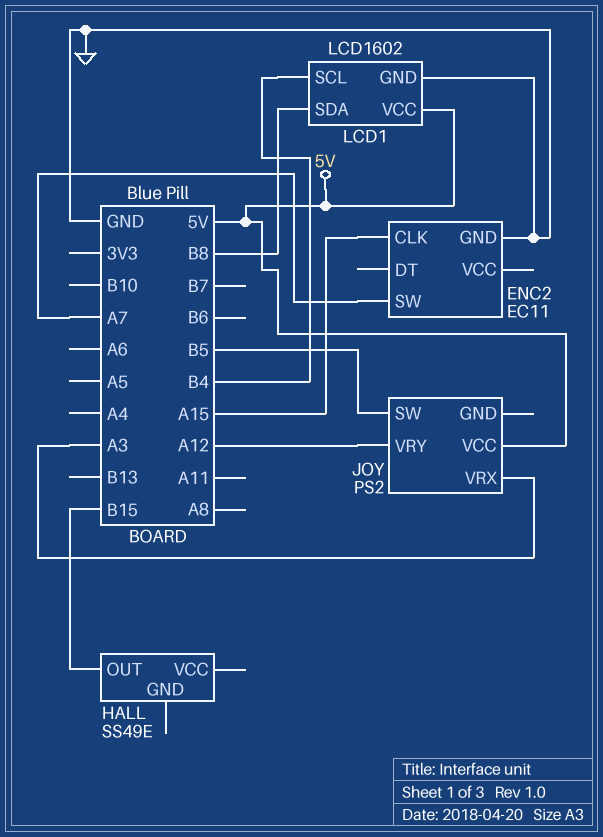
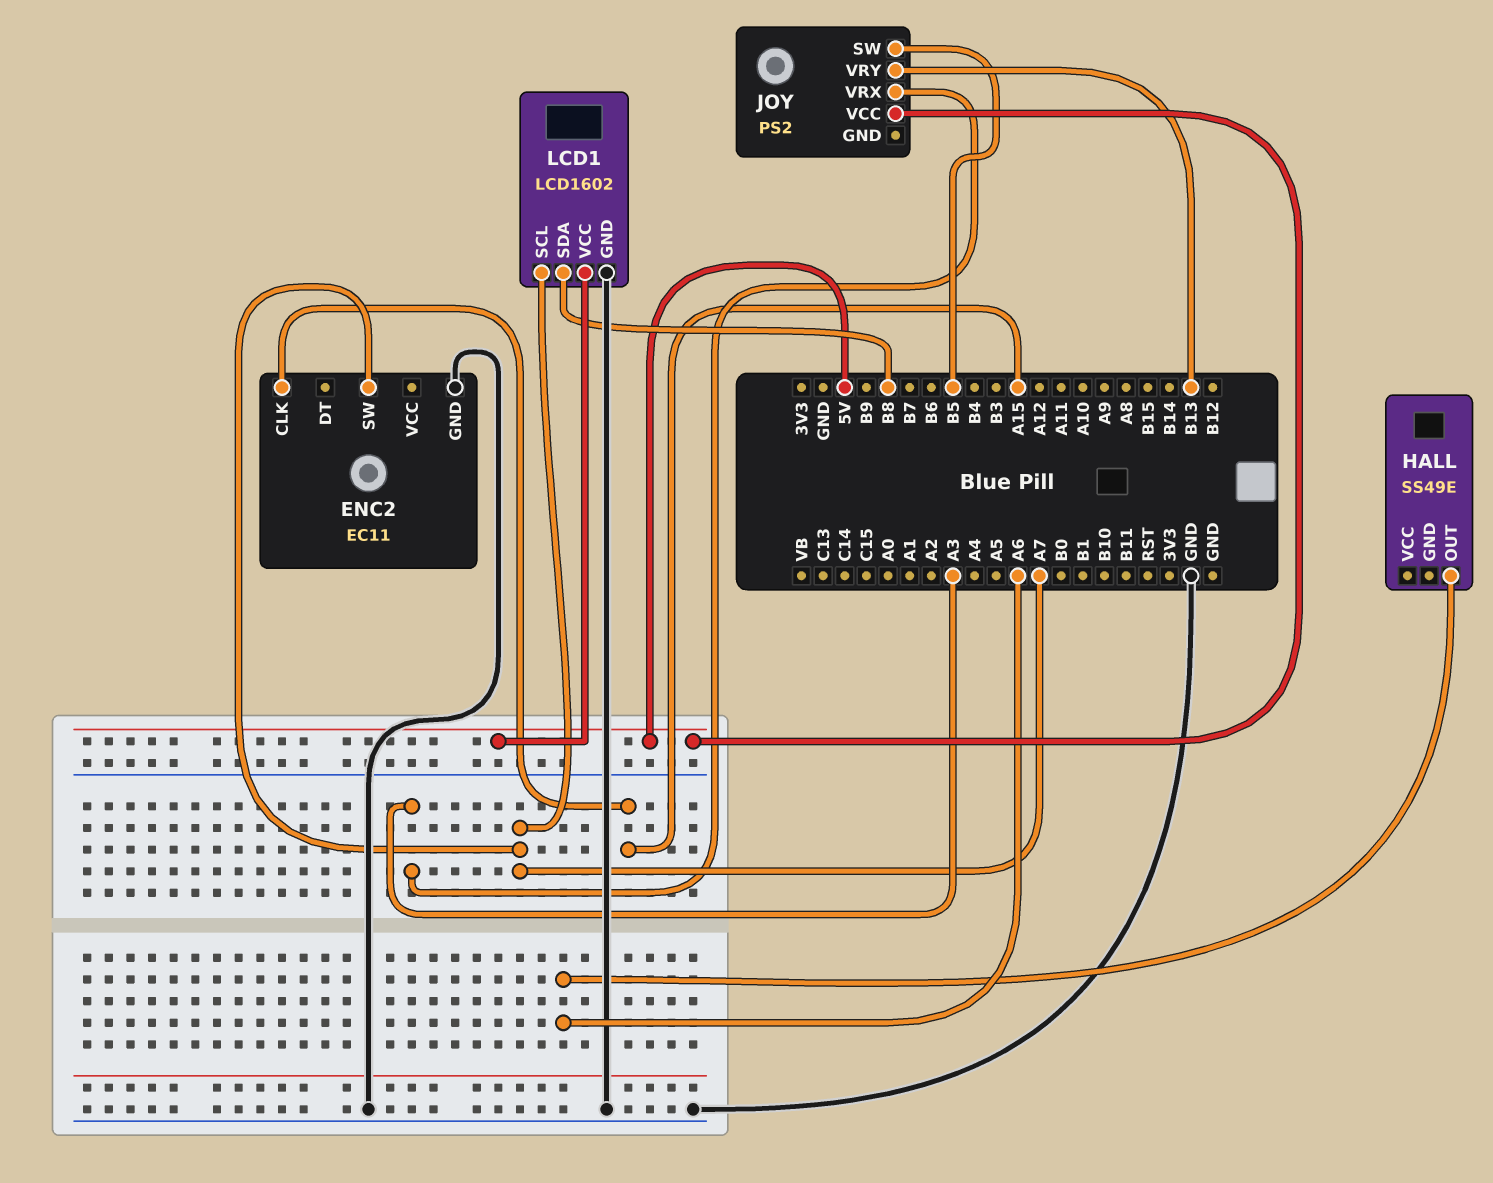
HALL pin OUT: B15 -> A6
JOY pin VRY: A12 -> B13
LCD1 pin SCL: B4 -> A7

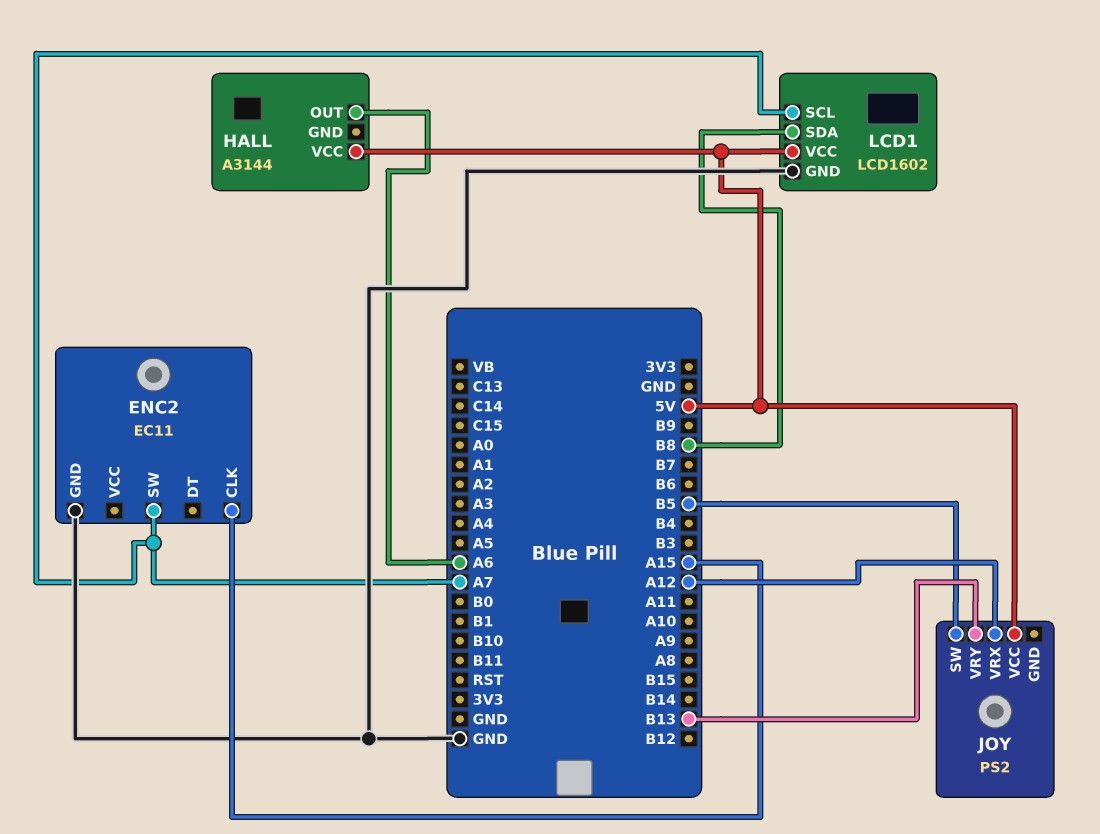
HALL: SS49E -> A3144
HALL pin VCC: none -> 5V
JOY pin VRX: A3 -> A12

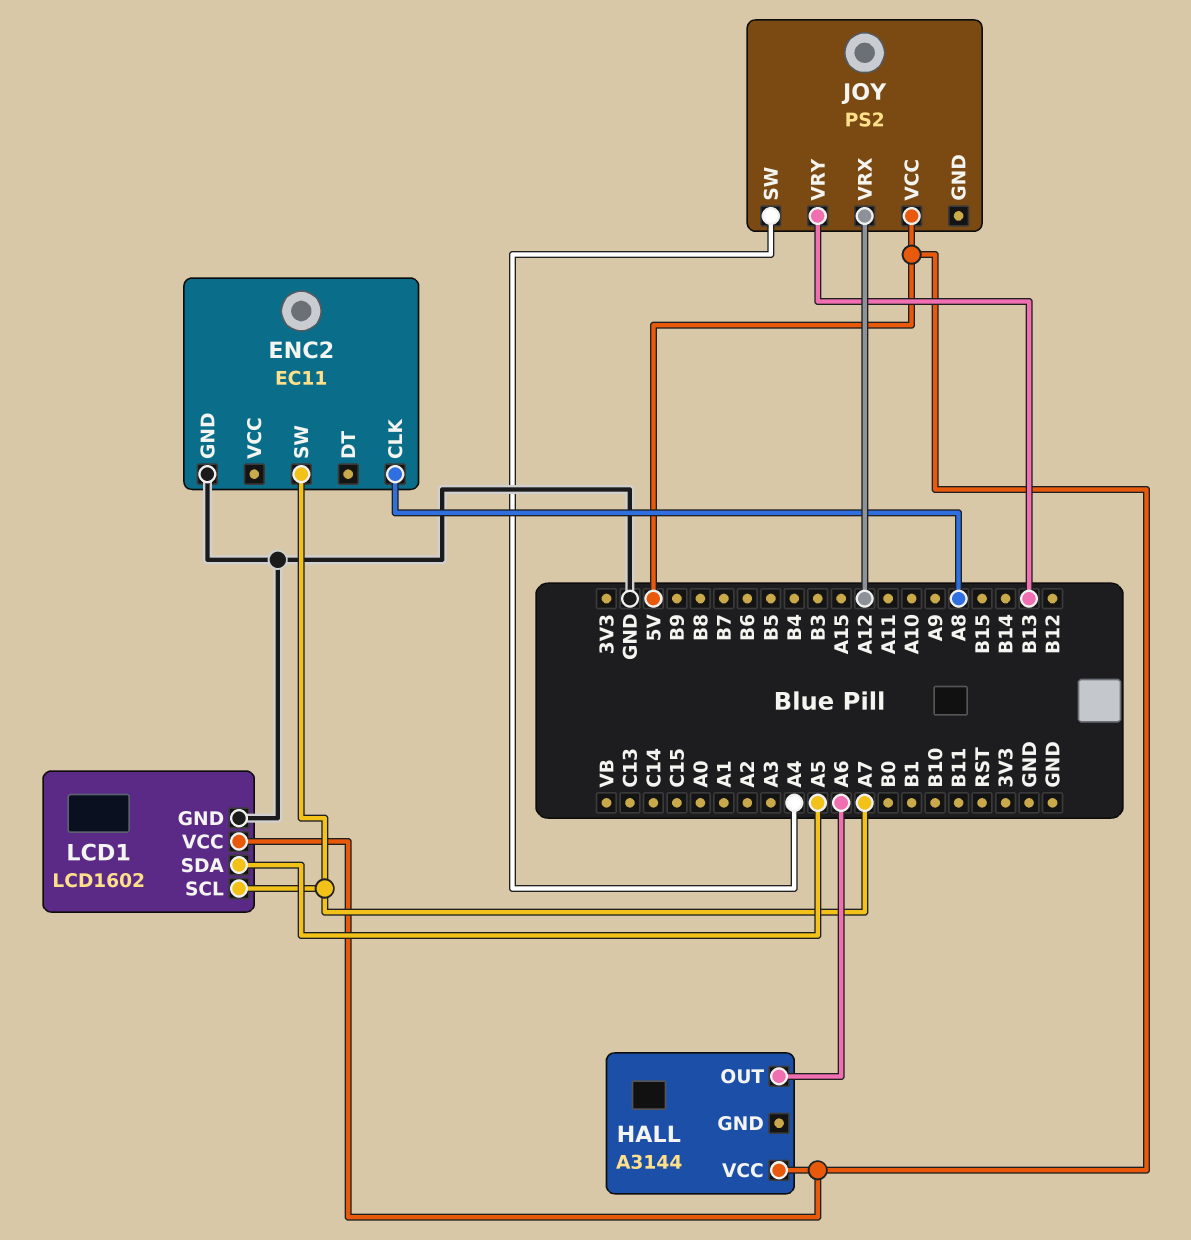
ENC2 pin CLK: A15 -> A8
JOY pin SW: B5 -> A4
LCD1 pin SDA: B8 -> A5

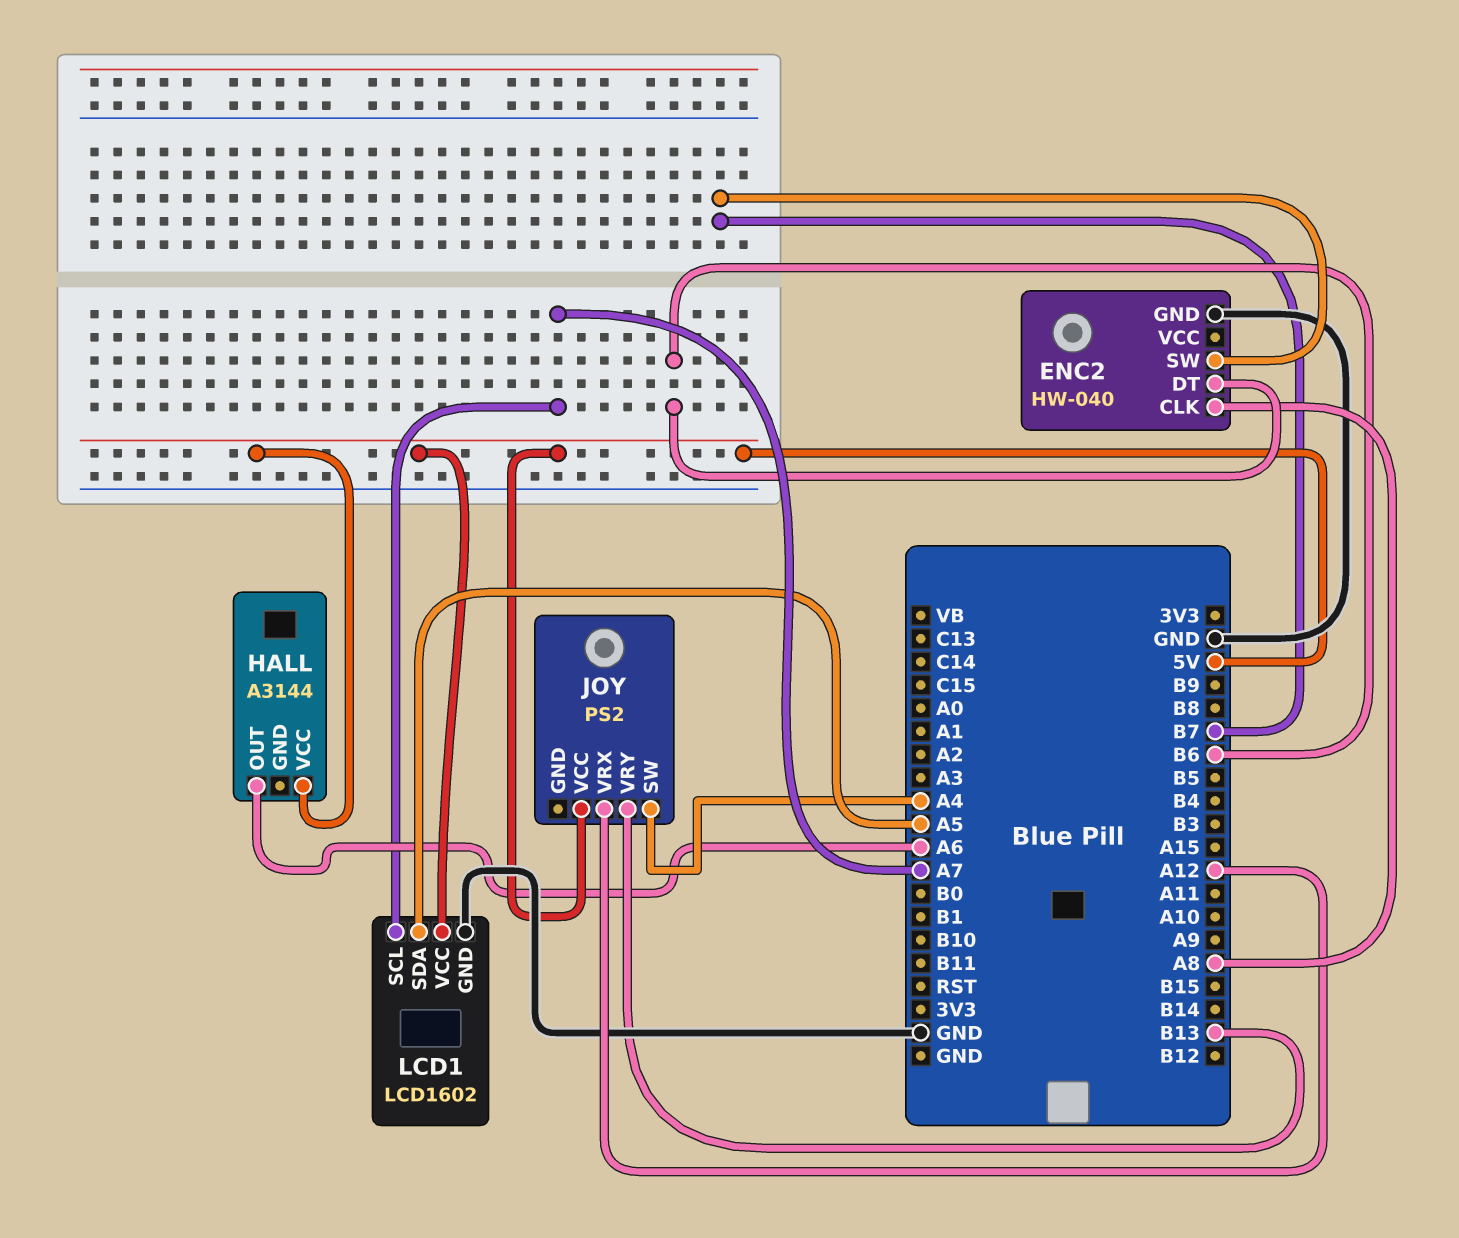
ENC2: EC11 -> HW-040
ENC2 pin DT: none -> B6
ENC2 pin SW: A7 -> B7

